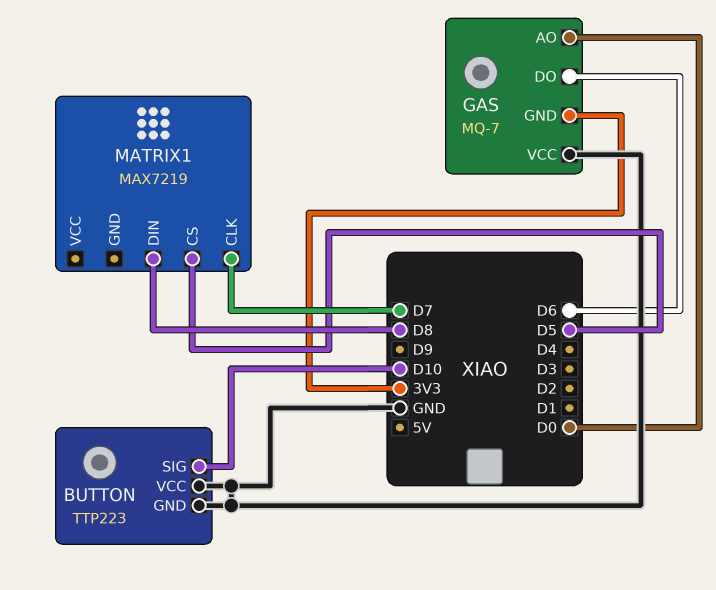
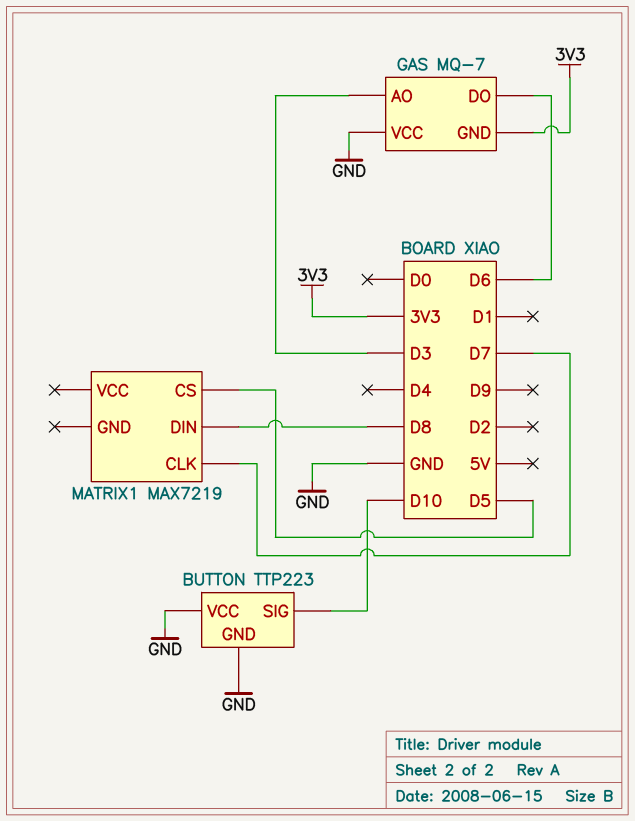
GAS pin AO: D0 -> D3

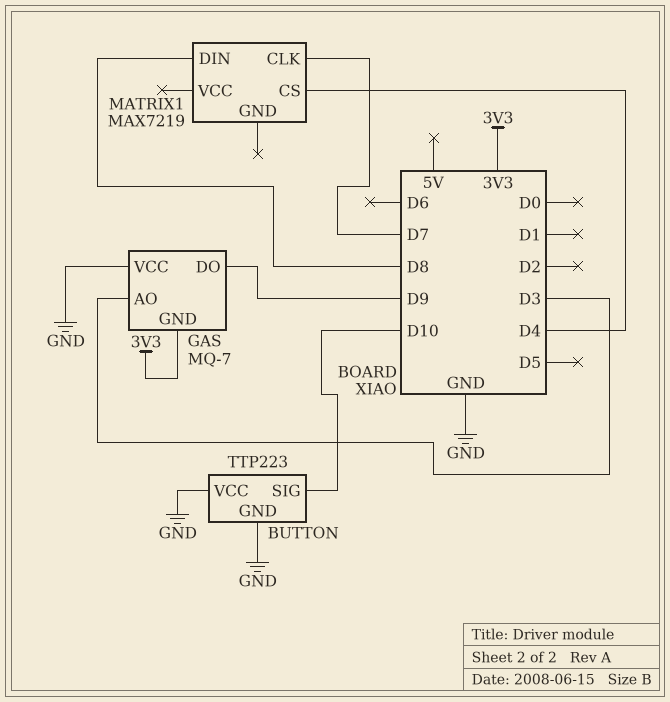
GAS pin DO: D6 -> D9
MATRIX1 pin CS: D5 -> D4

